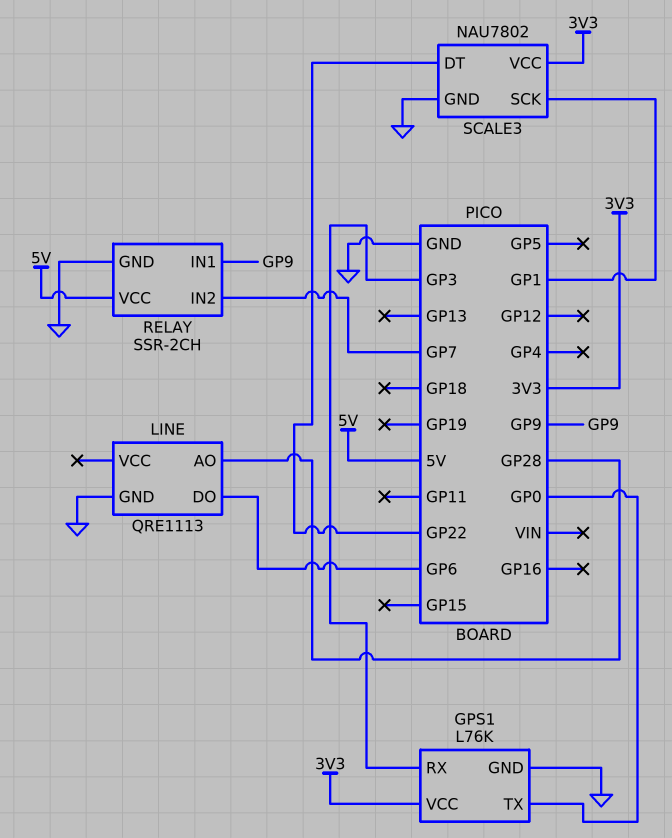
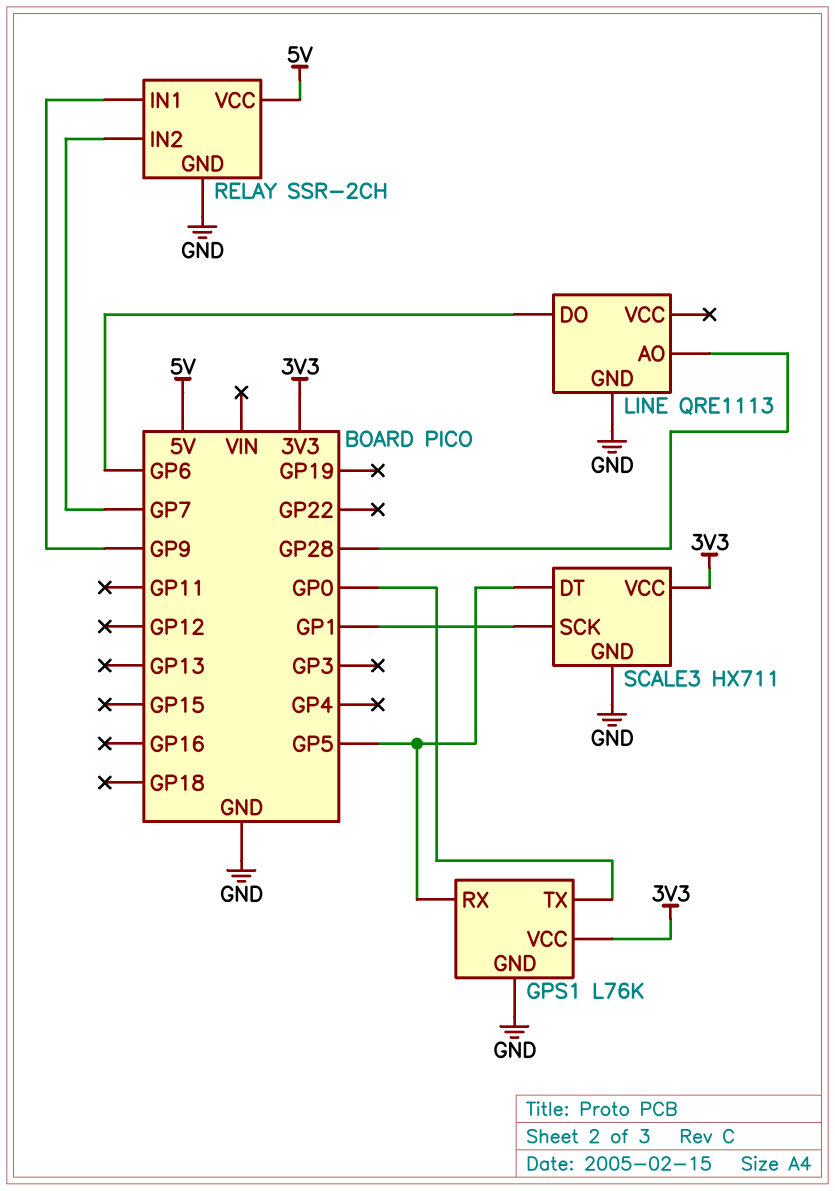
GPS1 pin RX: GP3 -> GP5
SCALE3: NAU7802 -> HX711
SCALE3 pin DT: GP22 -> GP5

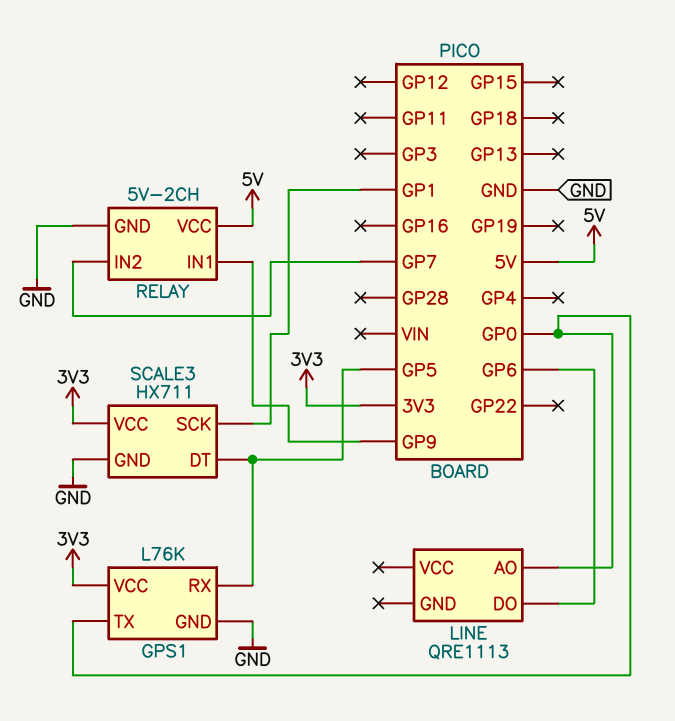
LINE pin AO: GP28 -> GP0
LINE pin GND: GND -> none
RELAY: SSR-2CH -> 5V-2CH

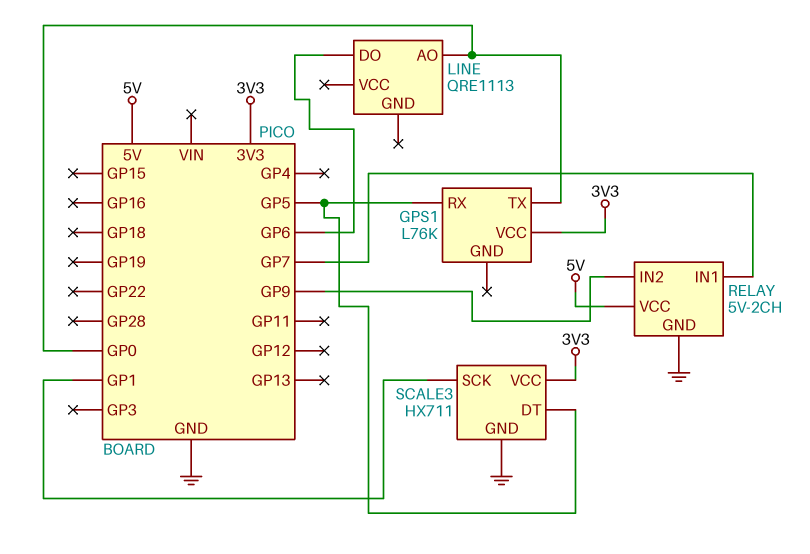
GPS1 pin GND: GND -> none
RELAY pin IN1: GP9 -> GP7
RELAY pin IN2: GP7 -> GP9

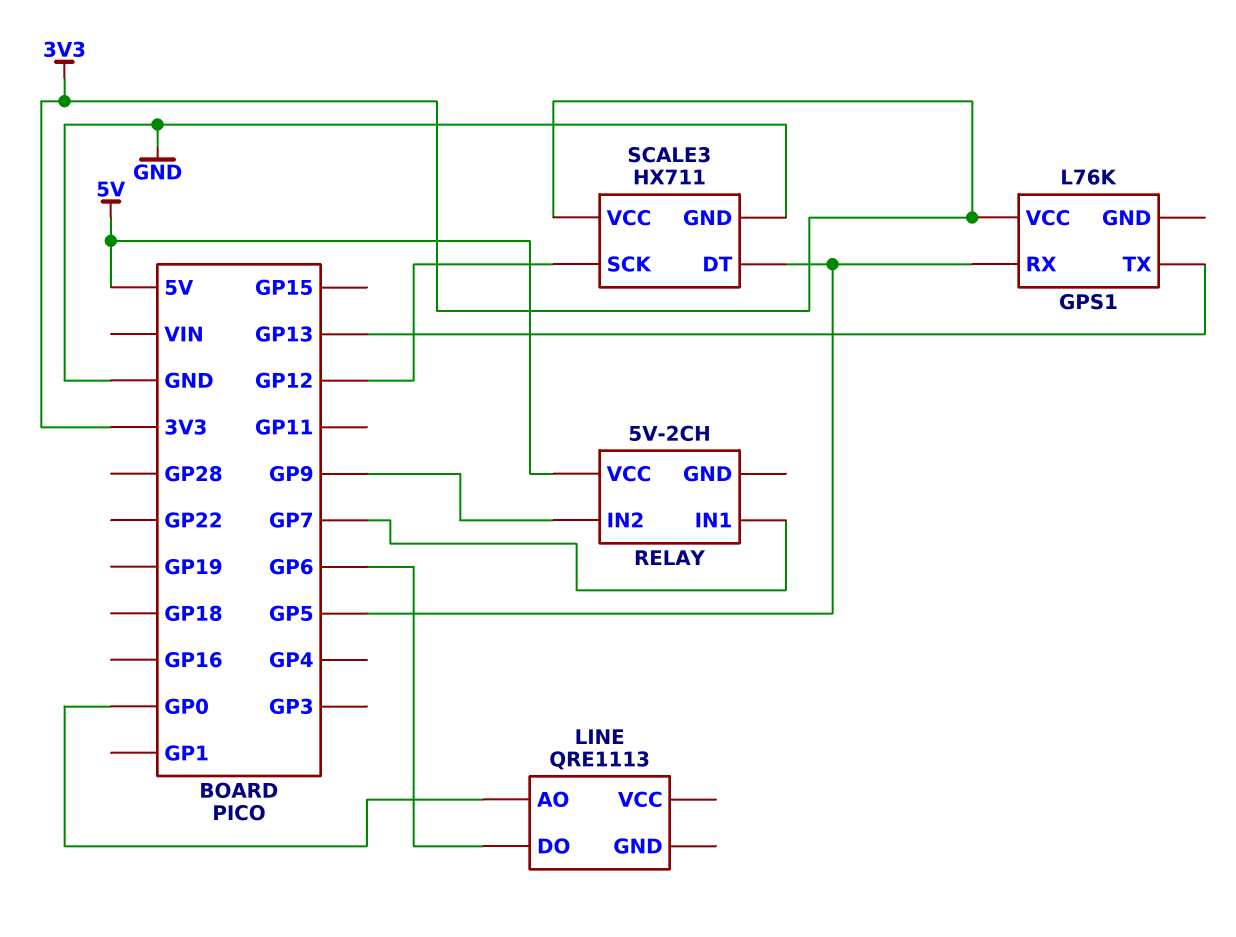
GPS1 pin TX: GP0 -> GP13
RELAY pin GND: GND -> none
SCALE3 pin SCK: GP1 -> GP12

